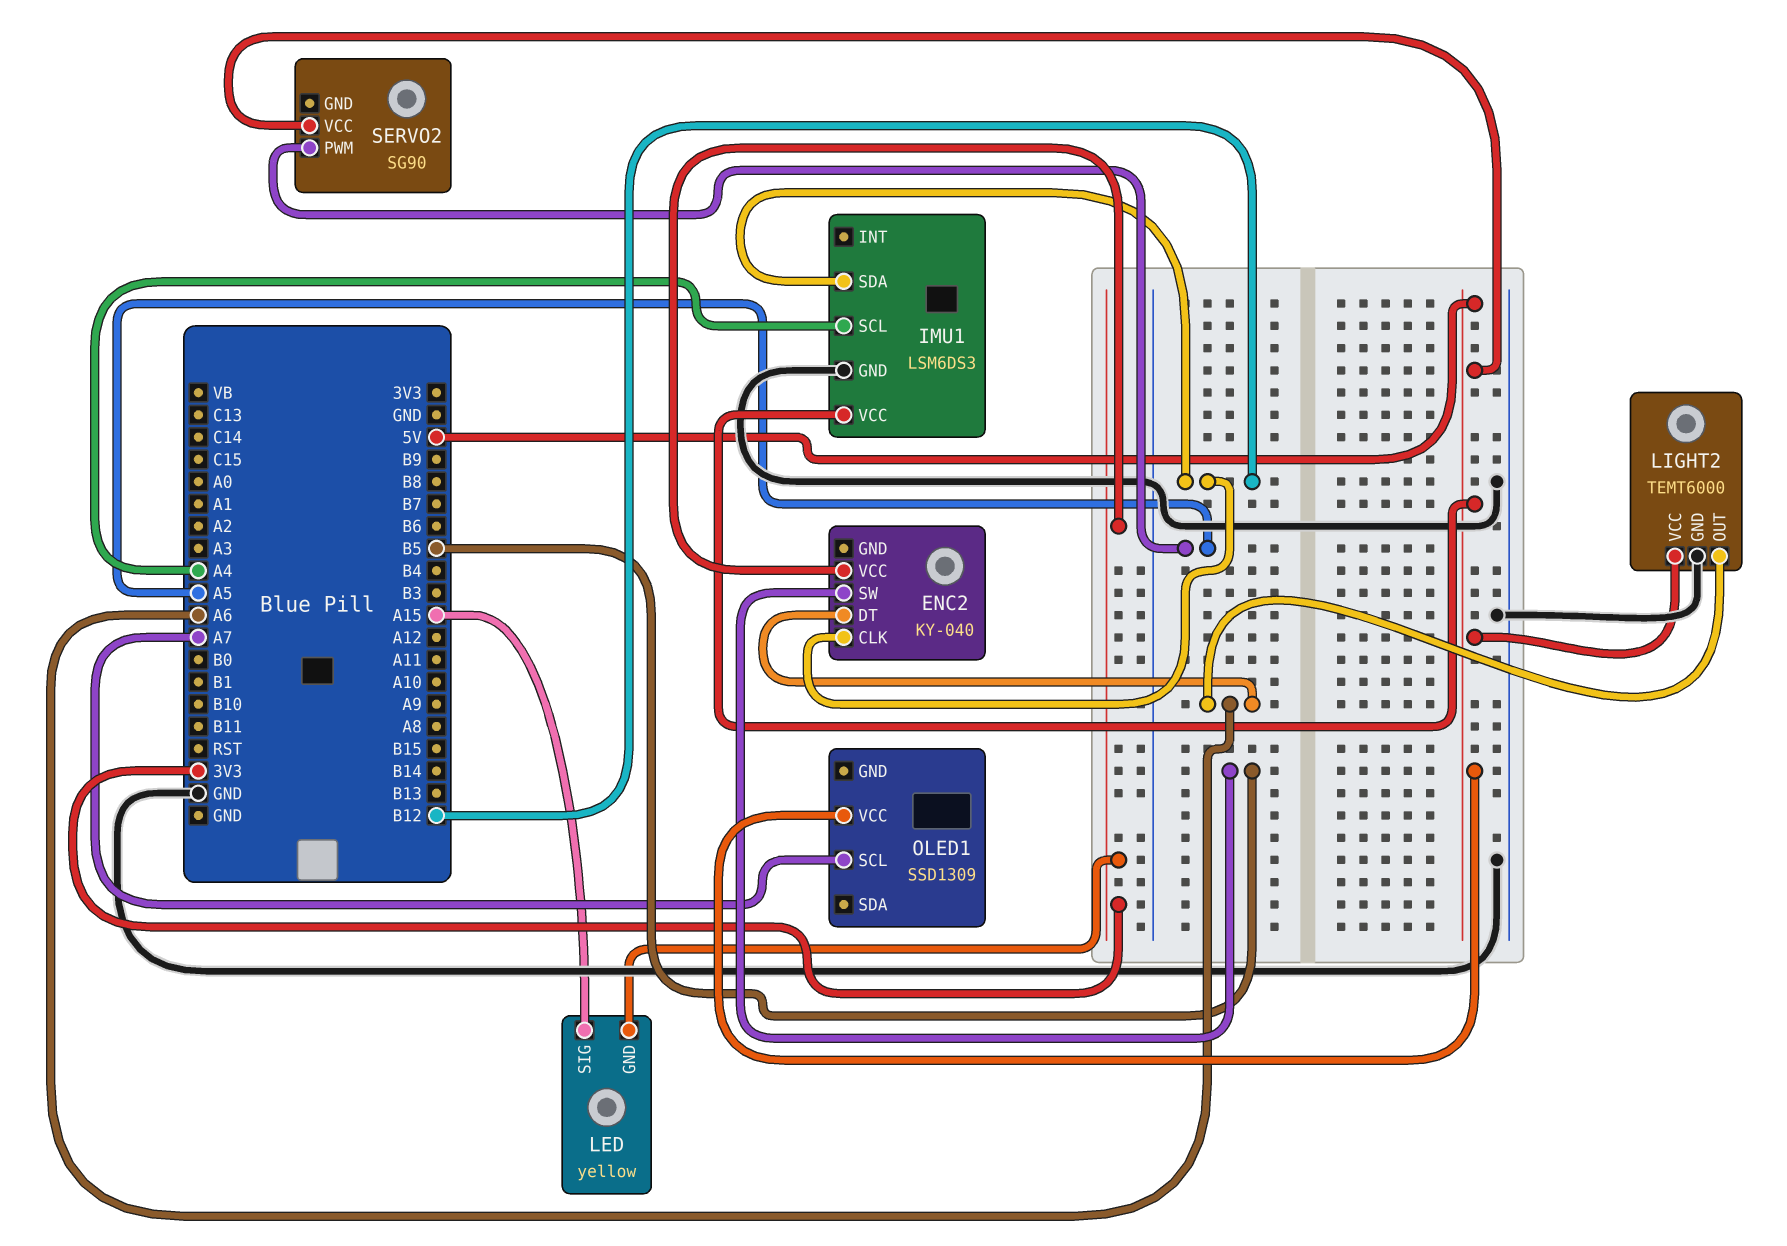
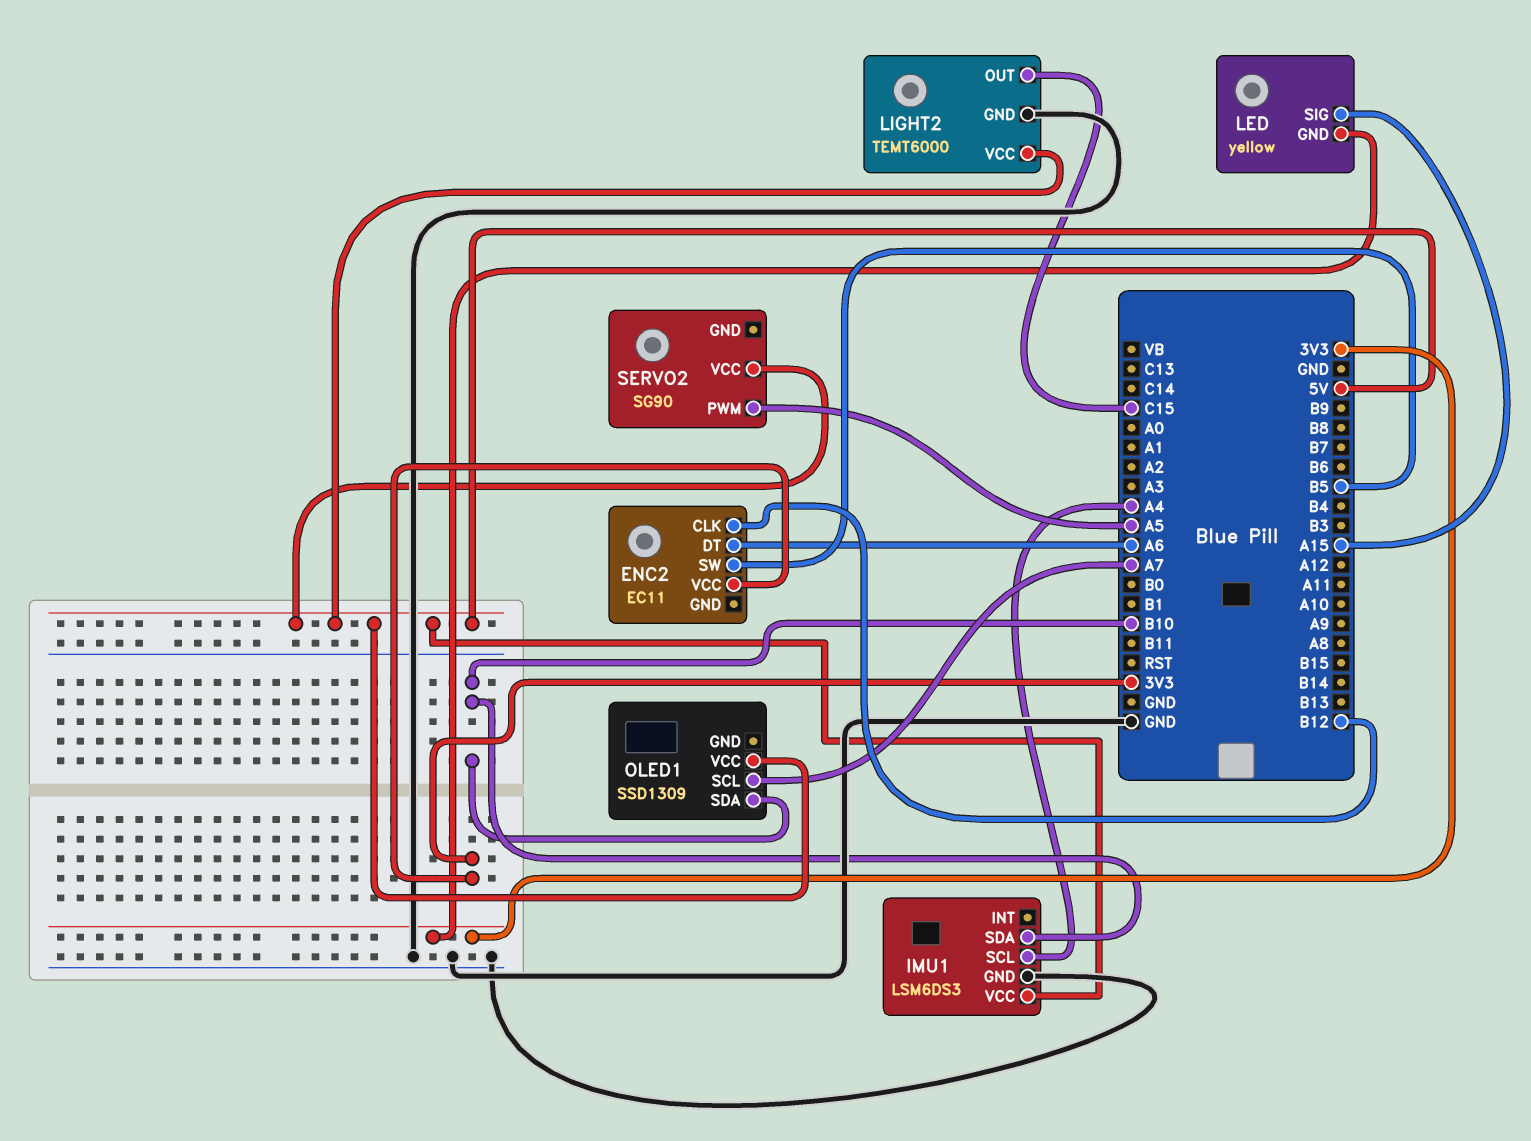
ENC2: KY-040 -> EC11
IMU1 pin SDA: B12 -> B10
LIGHT2 pin OUT: A6 -> C15
OLED1 pin SDA: none -> B10

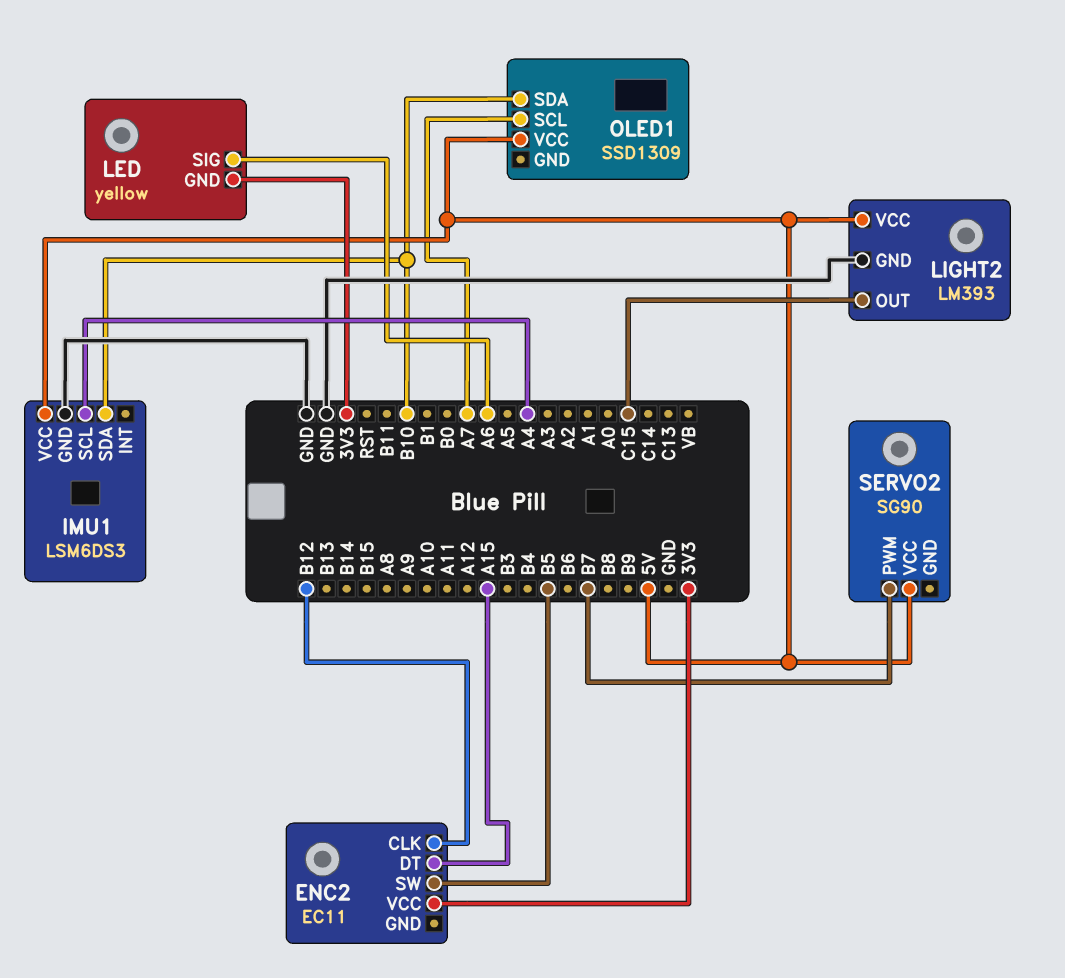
ENC2 pin DT: A6 -> A15
LED pin SIG: A15 -> A6
LIGHT2: TEMT6000 -> LM393
SERVO2 pin PWM: A5 -> B7

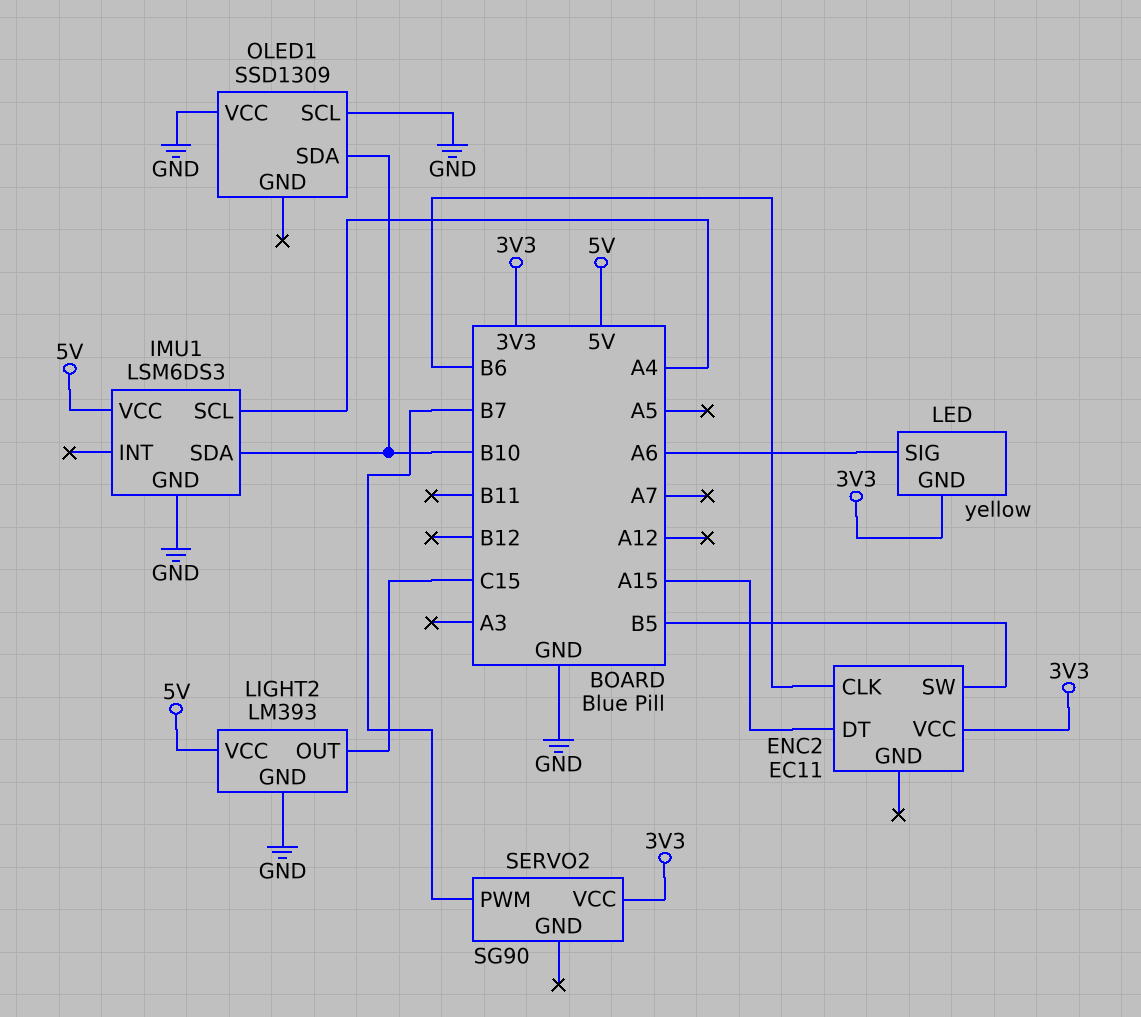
ENC2 pin CLK: B12 -> B6
OLED1 pin SCL: A7 -> GND
OLED1 pin VCC: 5V -> GND
SERVO2 pin VCC: 5V -> 3V3

